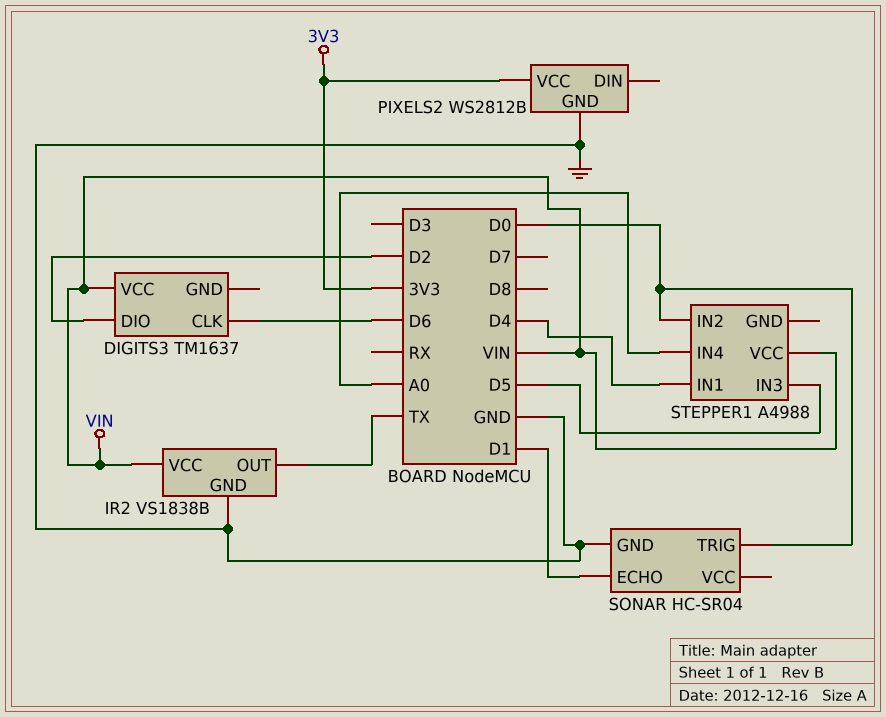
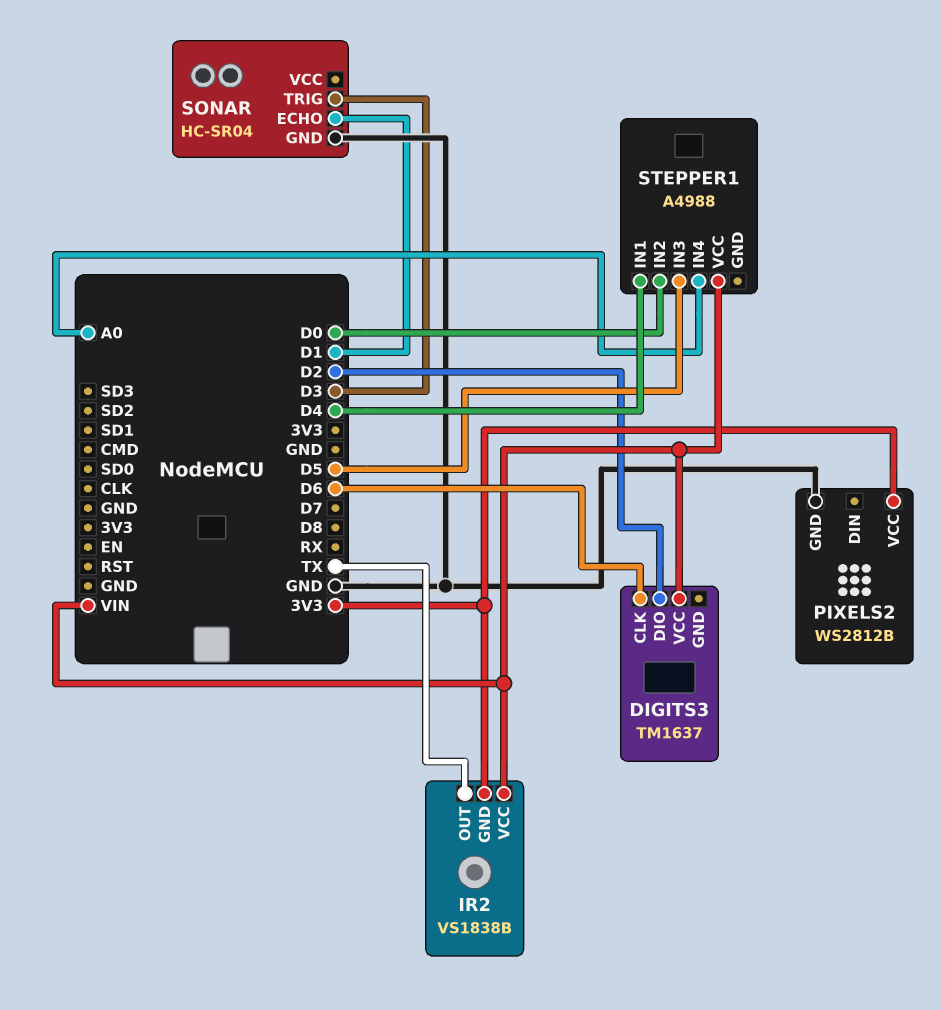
IR2 pin GND: GND -> 3V3
SONAR pin TRIG: D0 -> D3

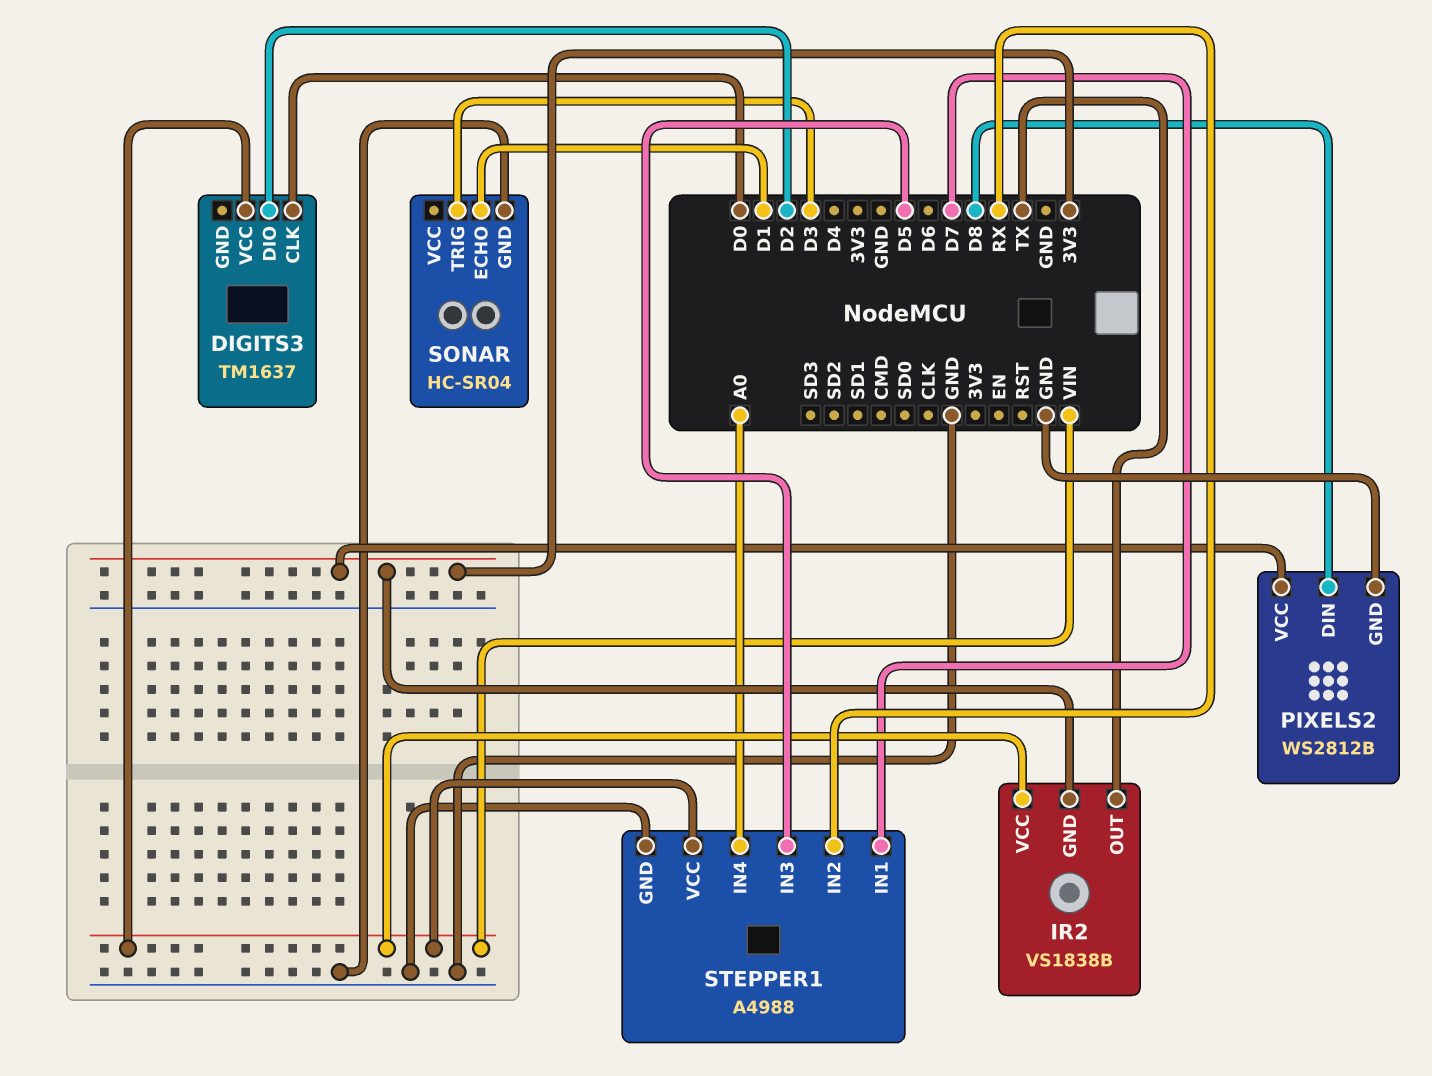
DIGITS3 pin CLK: D6 -> D0
PIXELS2 pin DIN: none -> D8
STEPPER1 pin GND: none -> GND
STEPPER1 pin IN1: D4 -> D7
STEPPER1 pin IN2: D0 -> RX

